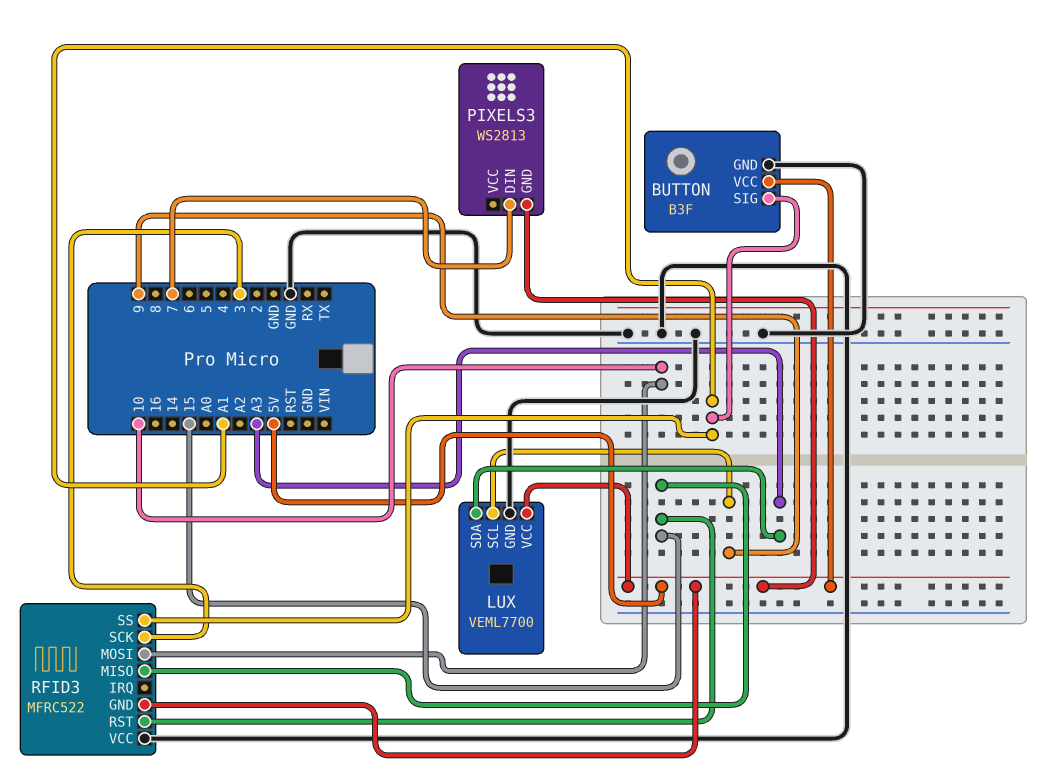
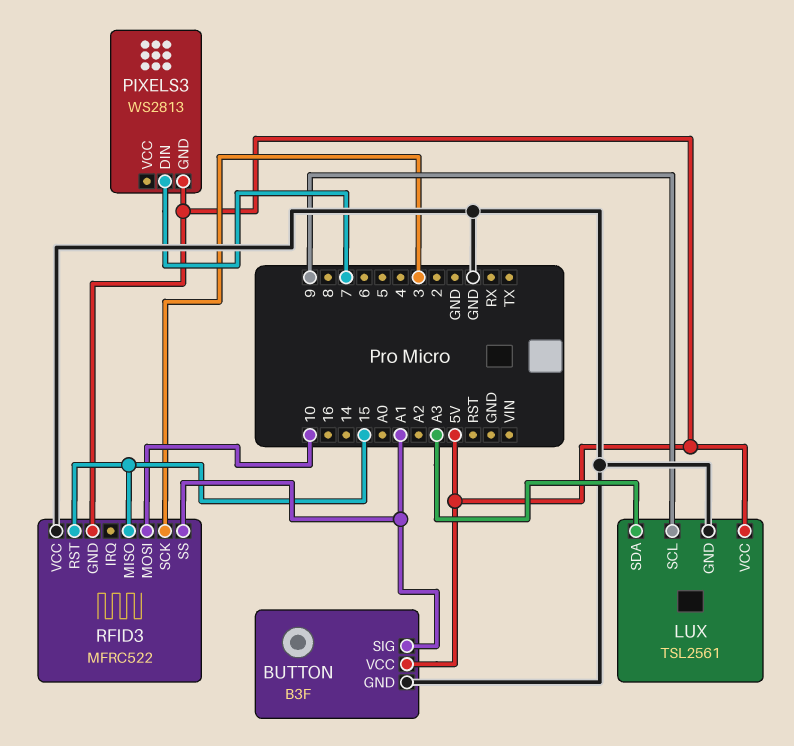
LUX: VEML7700 -> TSL2561

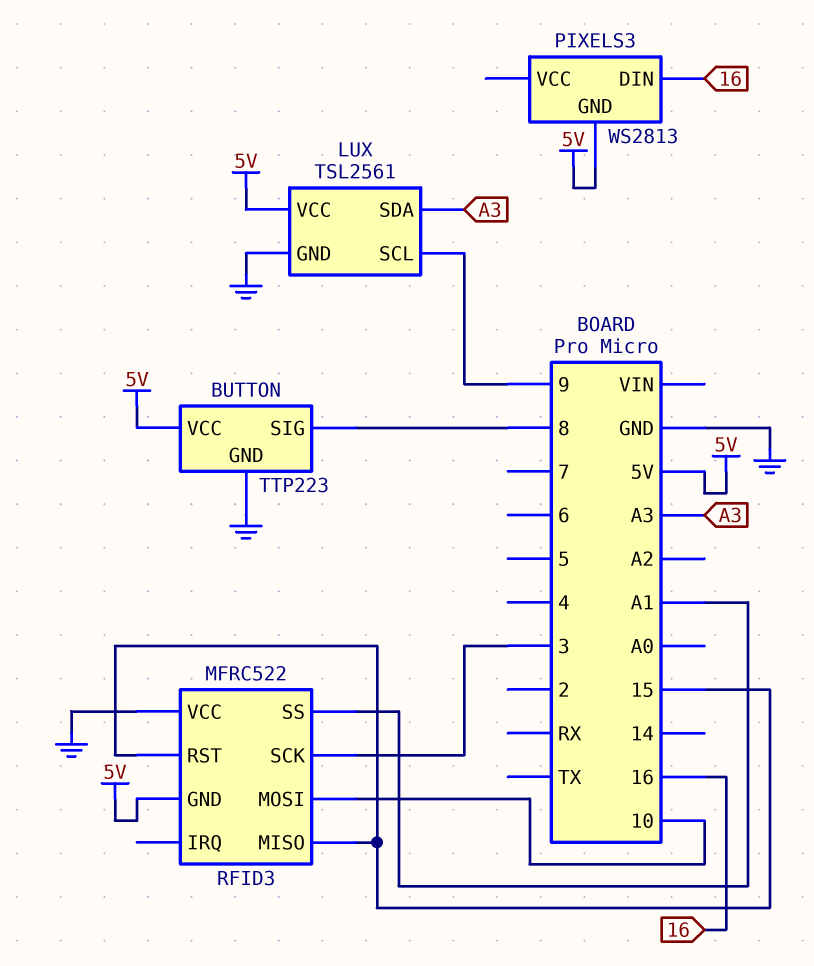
BUTTON: B3F -> TTP223
BUTTON pin SIG: A1 -> 8
PIXELS3 pin DIN: 7 -> 16

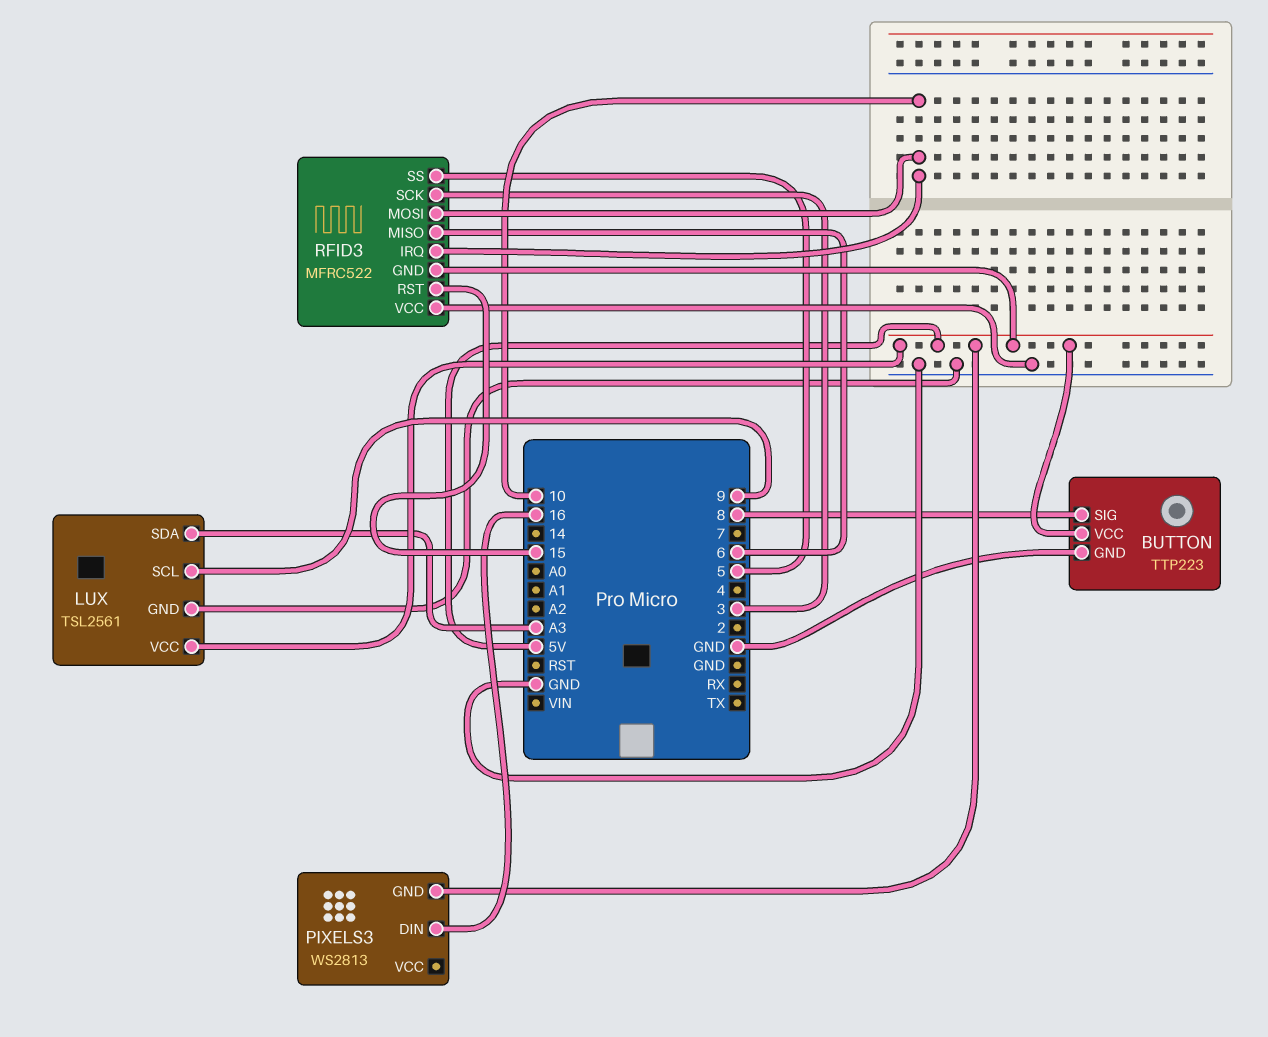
RFID3 pin IRQ: none -> 10
RFID3 pin MISO: 15 -> 6
RFID3 pin SS: A1 -> 5

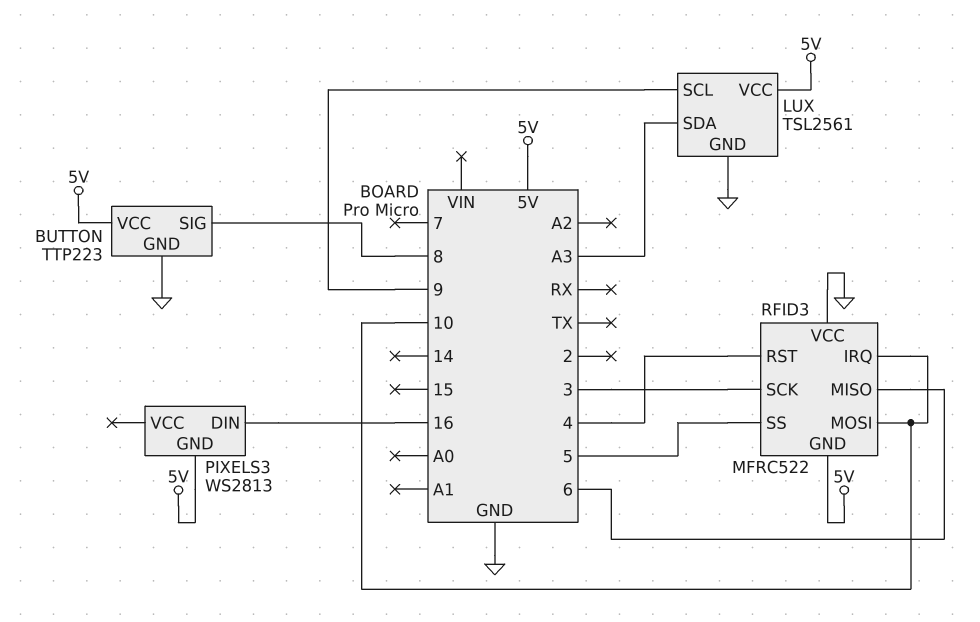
RFID3 pin RST: 15 -> 4

